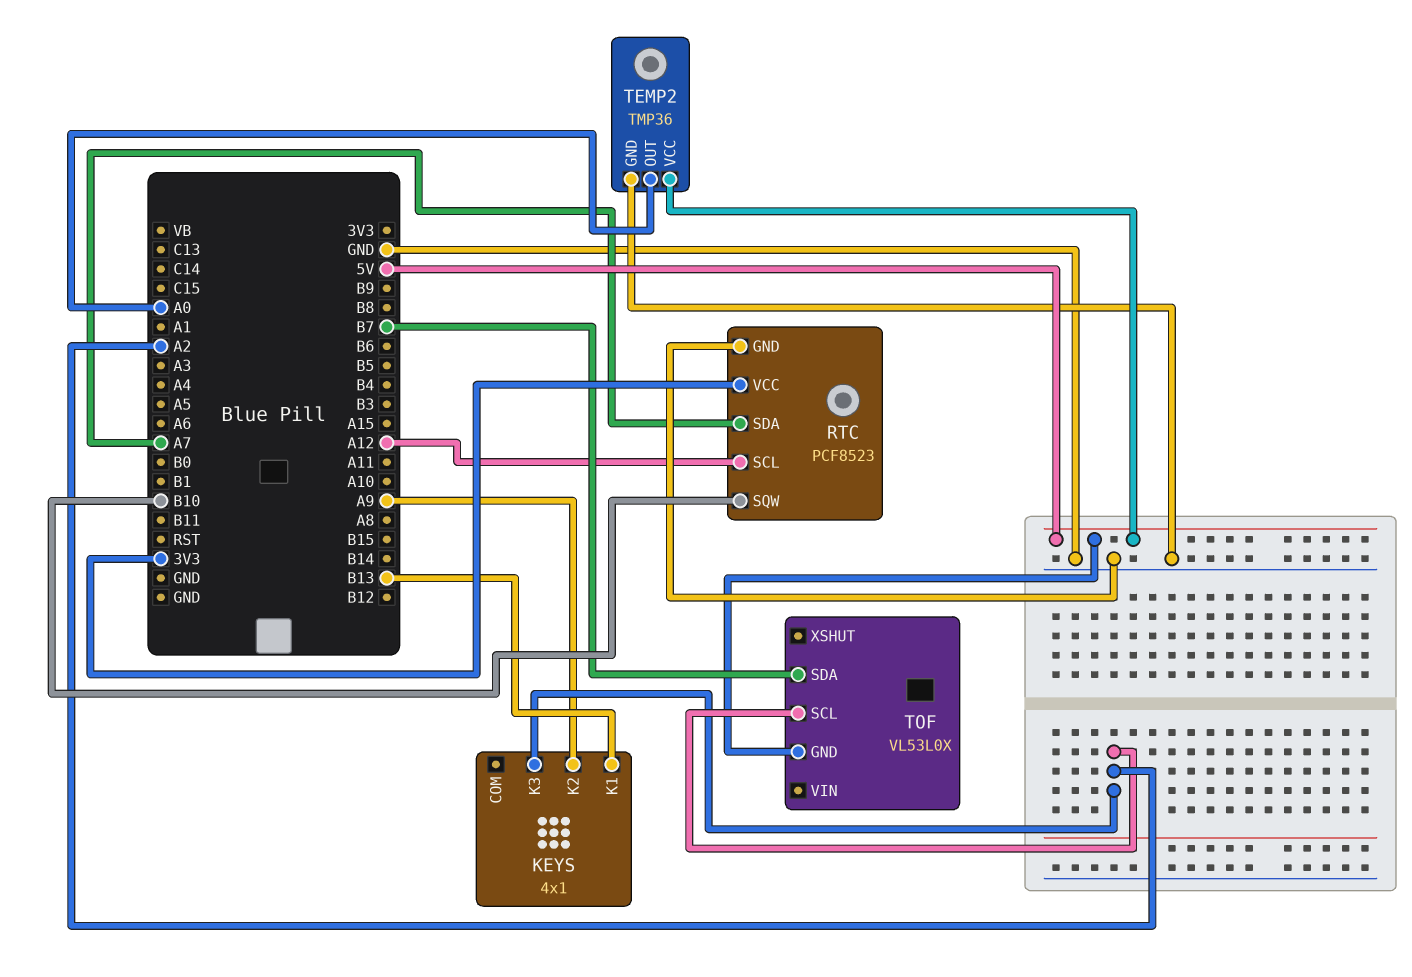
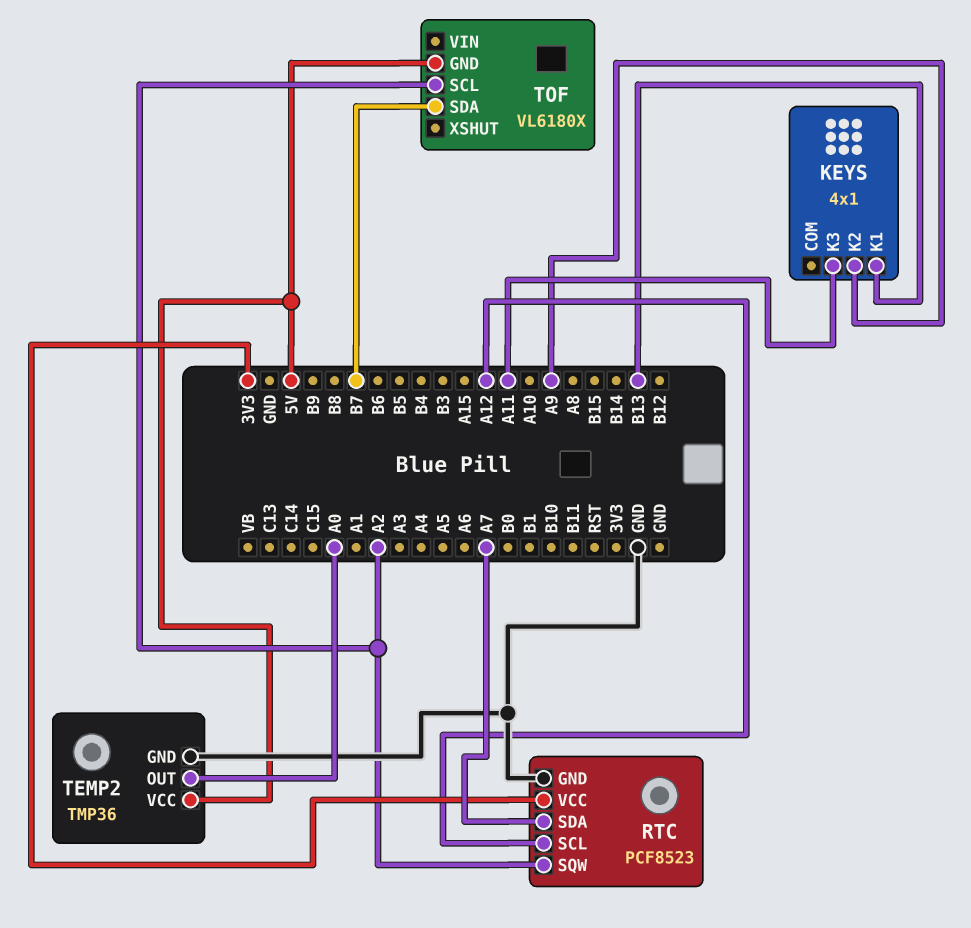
KEYS pin K3: A2 -> A11
RTC pin SQW: B10 -> A2
TOF: VL53L0X -> VL6180X

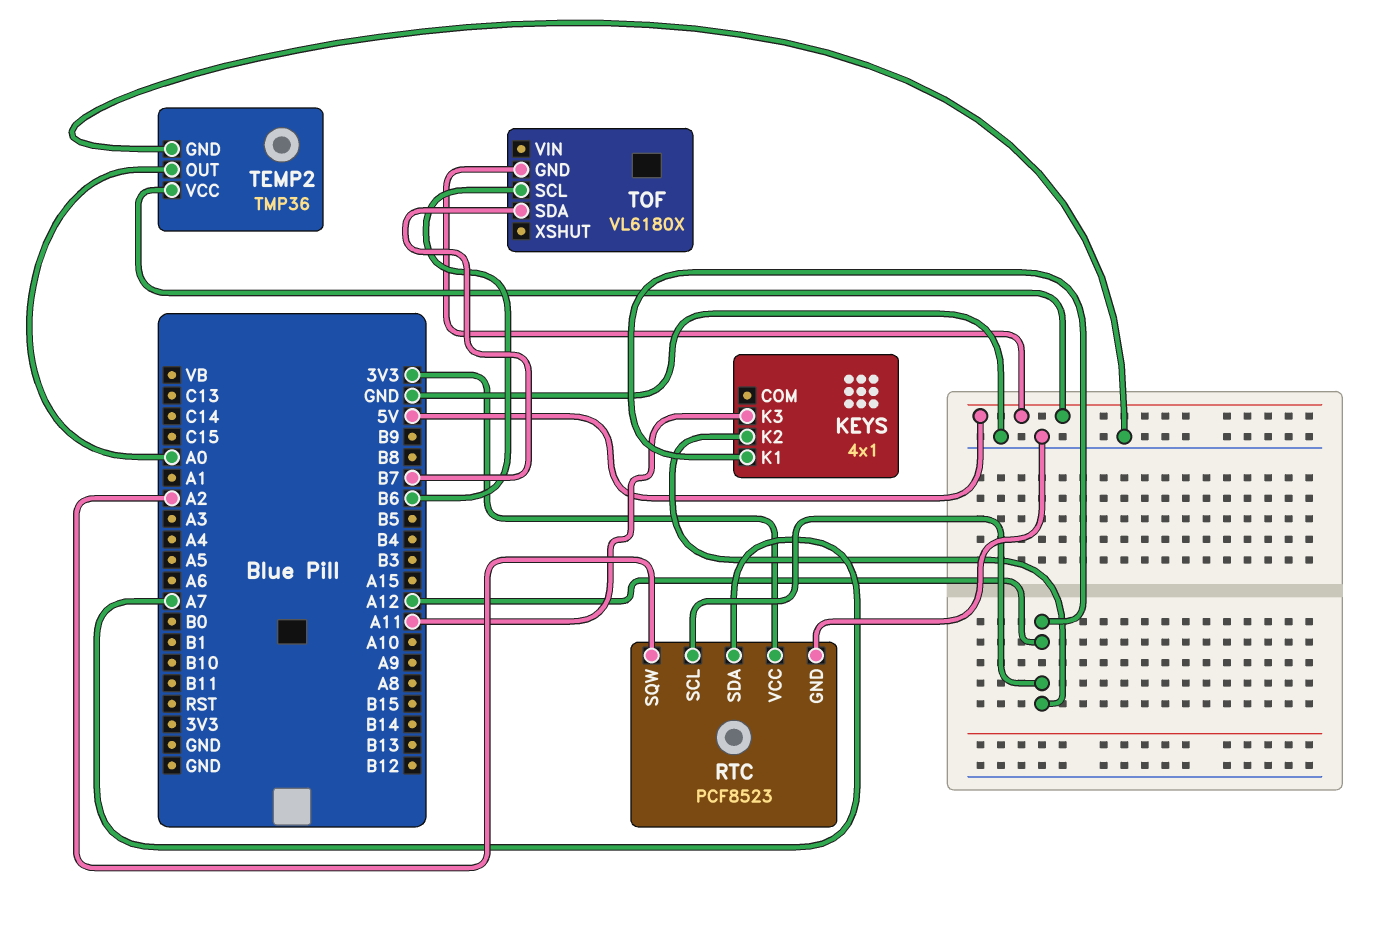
KEYS pin K1: B13 -> A12
KEYS pin K2: A9 -> A12
TOF pin SCL: A2 -> B6

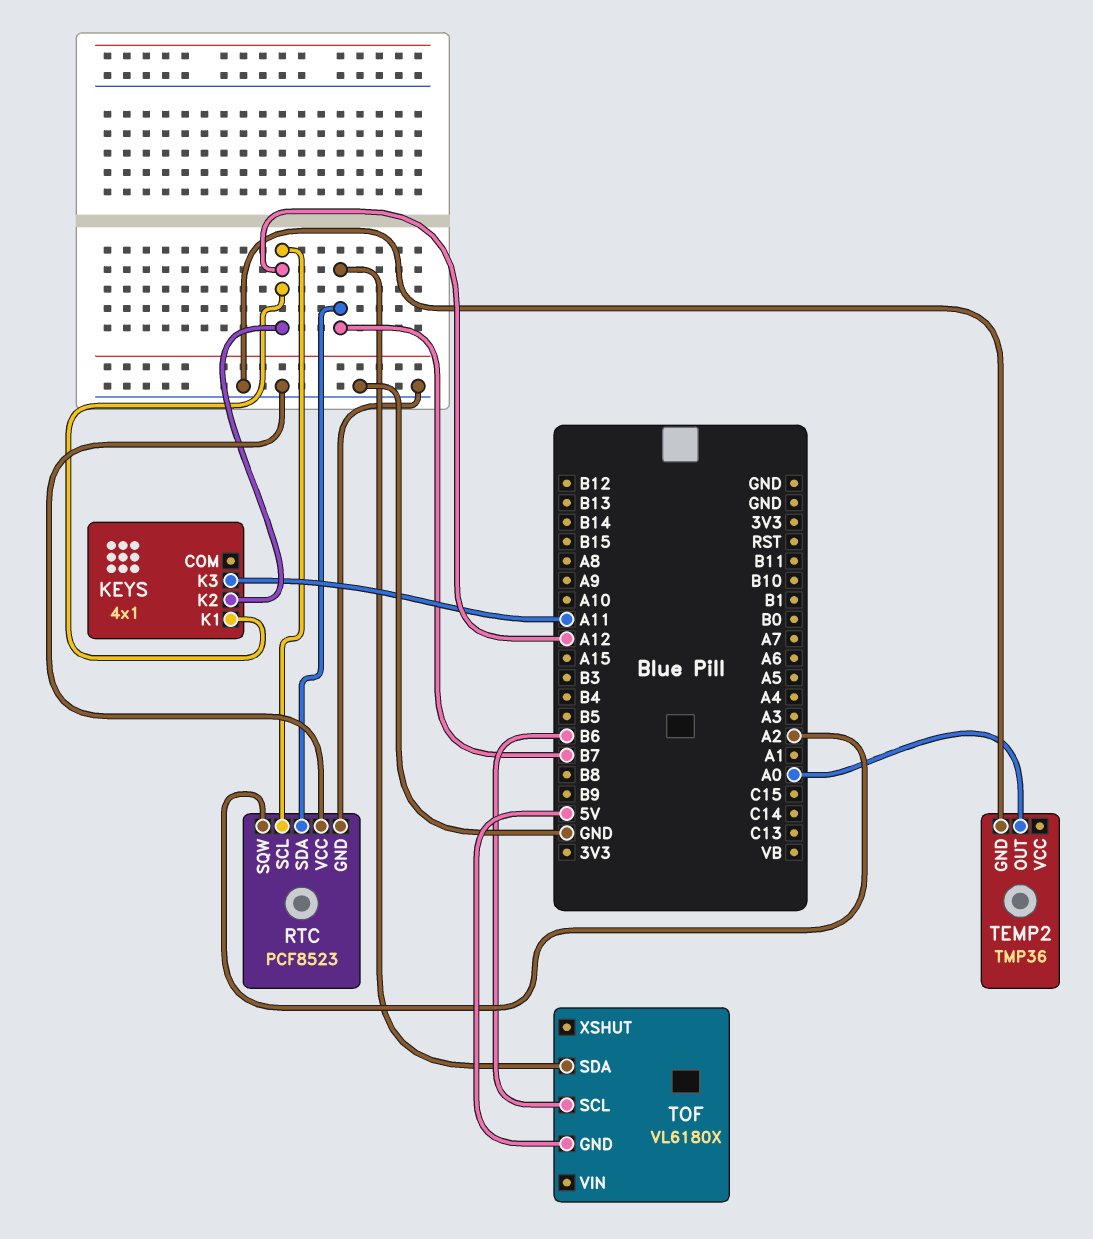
RTC pin SDA: A7 -> B7
RTC pin VCC: 3V3 -> GND
TEMP2 pin VCC: 5V -> none

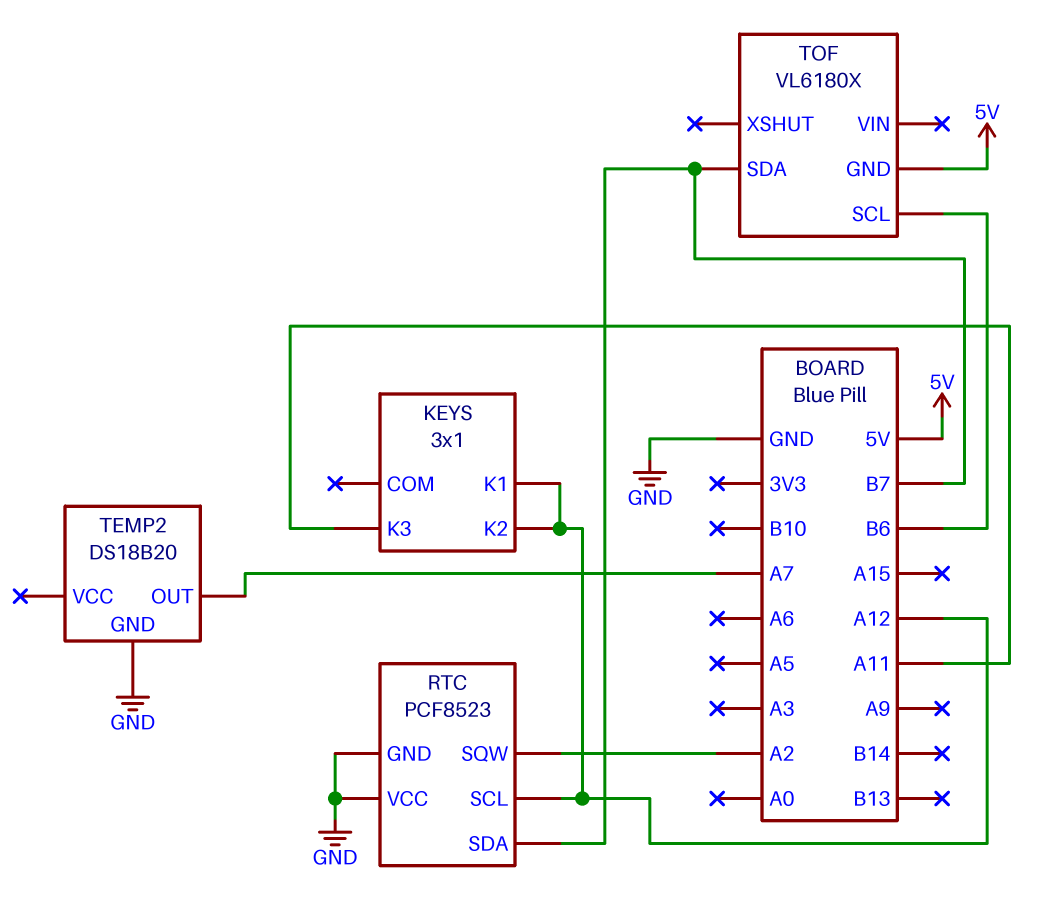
KEYS: 4x1 -> 3x1
TEMP2: TMP36 -> DS18B20
TEMP2 pin OUT: A0 -> A7

